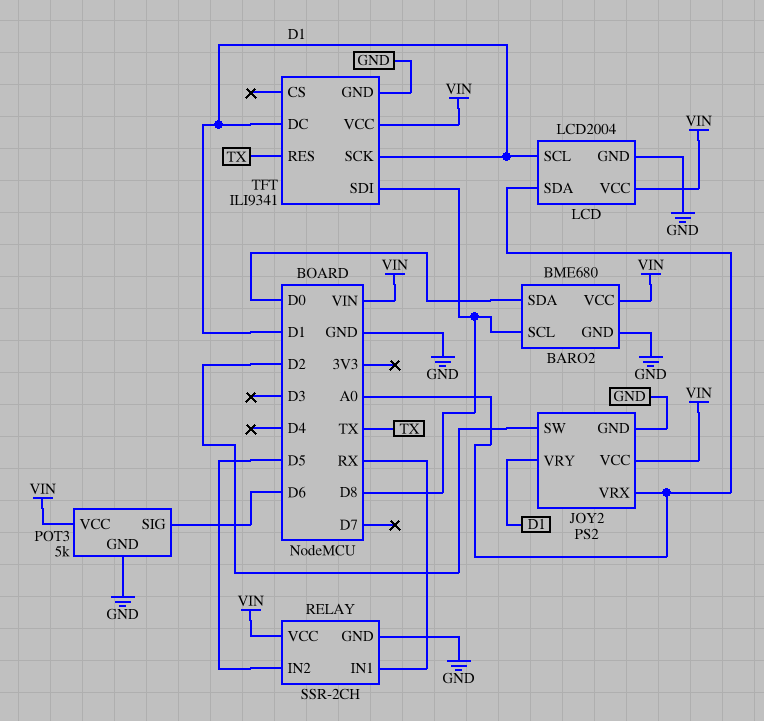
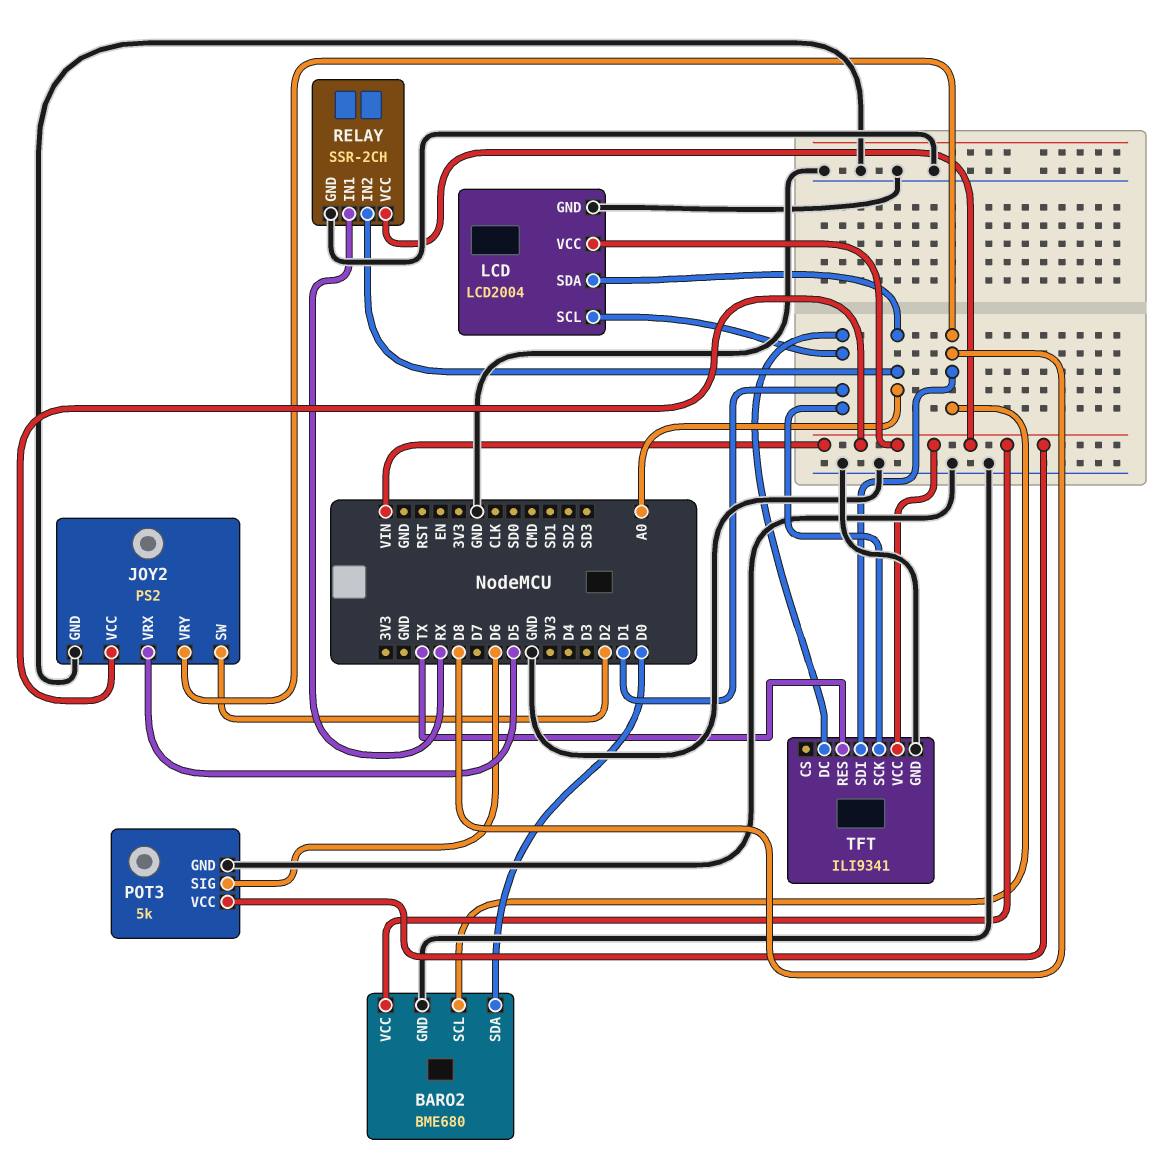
JOY2 pin VRX: A0 -> D5
JOY2 pin VRY: D1 -> D8
RELAY pin IN2: D5 -> A0

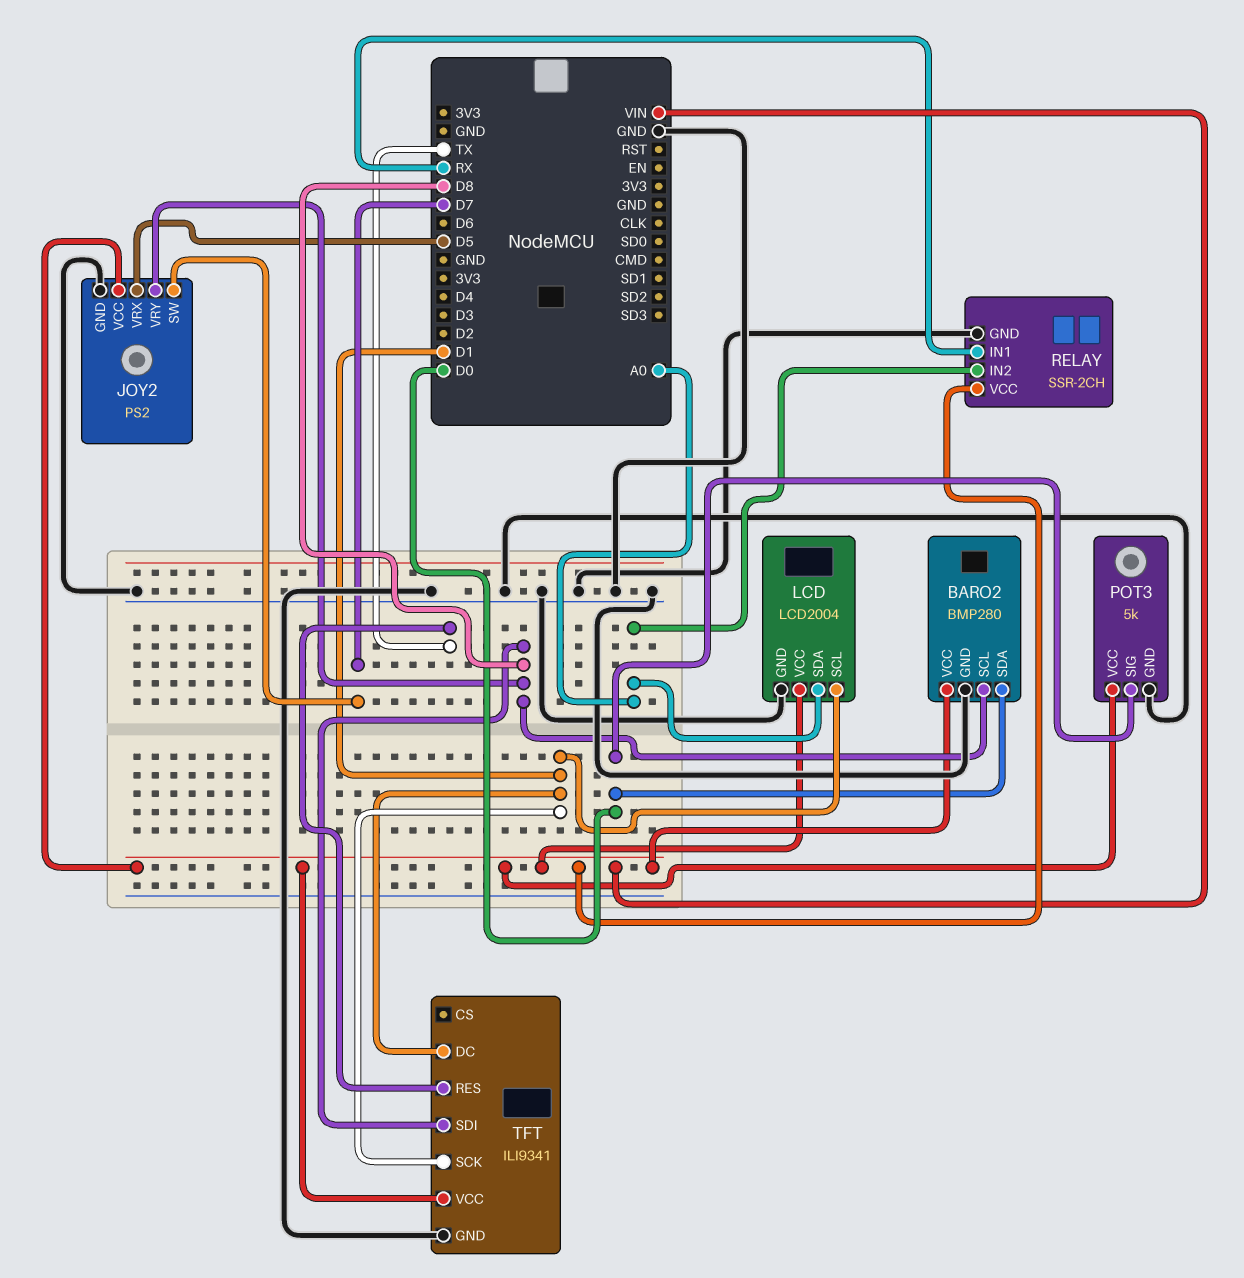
BARO2: BME680 -> BMP280
JOY2 pin SW: D2 -> D7
POT3 pin SIG: D6 -> D0

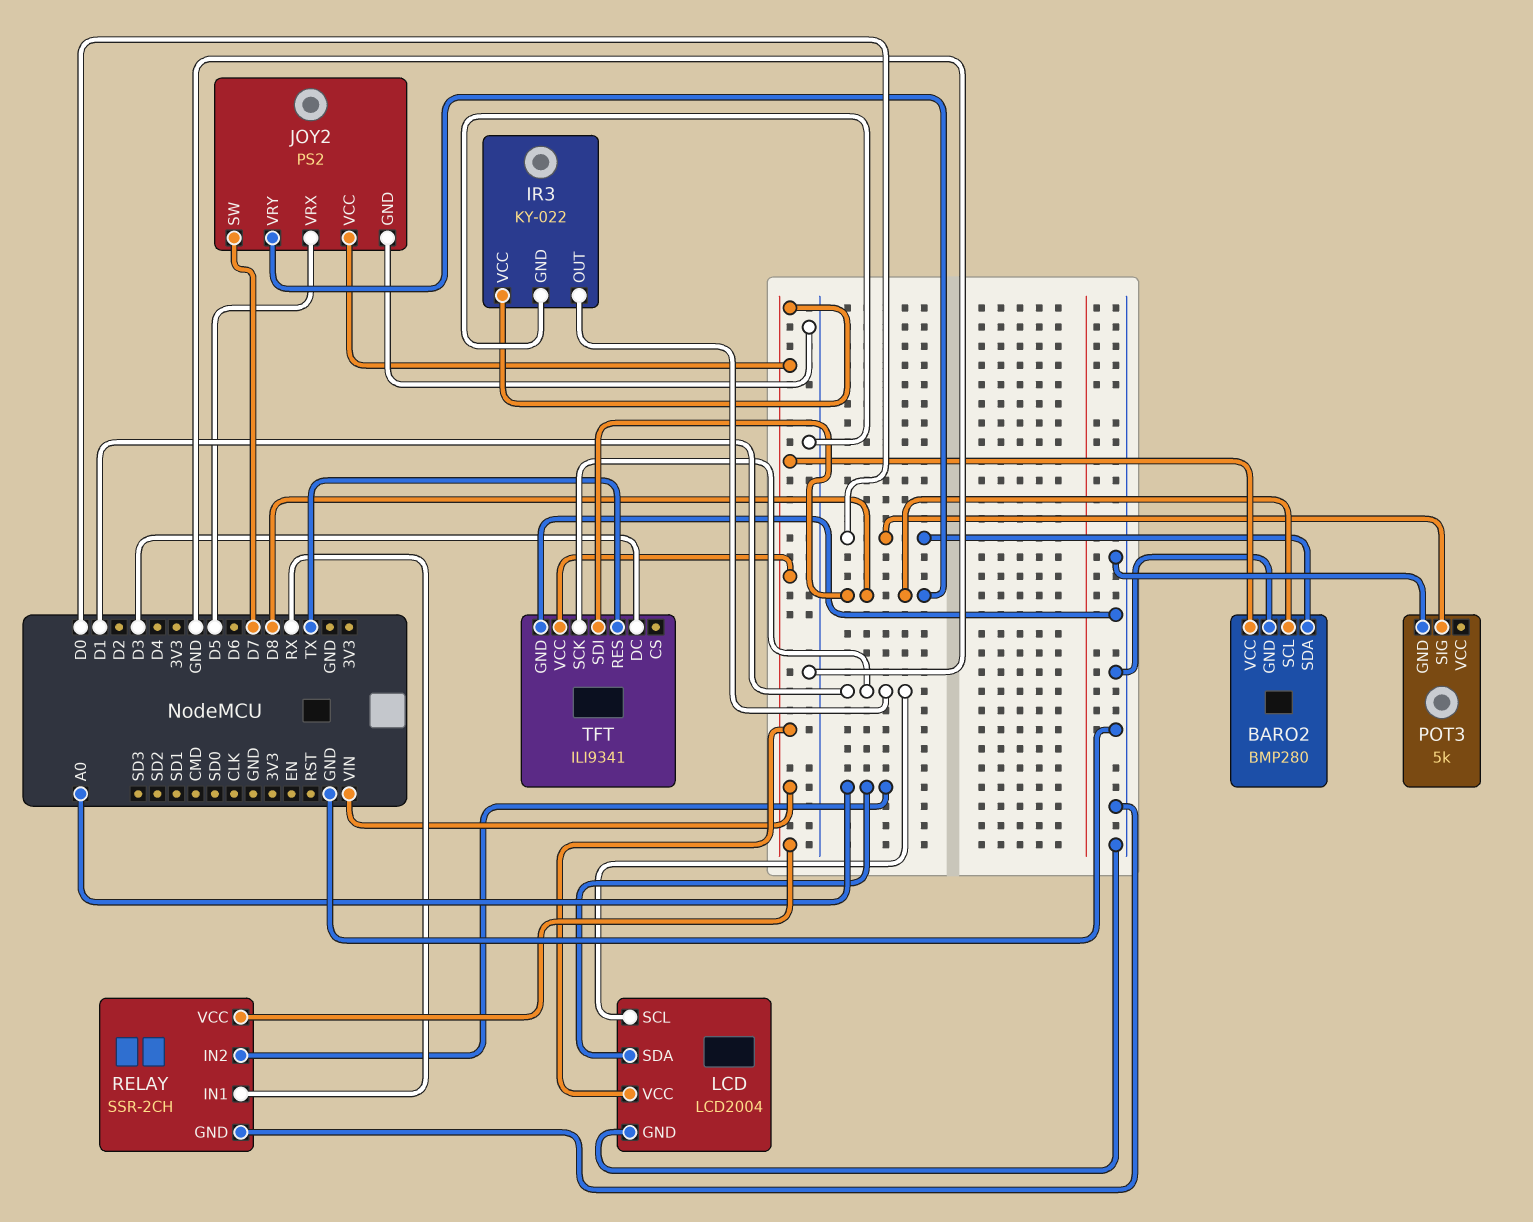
IR3: none -> KY-022
IR3 pin GND: none -> GND
IR3 pin OUT: none -> D1
IR3 pin VCC: none -> VIN
POT3 pin VCC: VIN -> none
TFT pin DC: D1 -> D3

